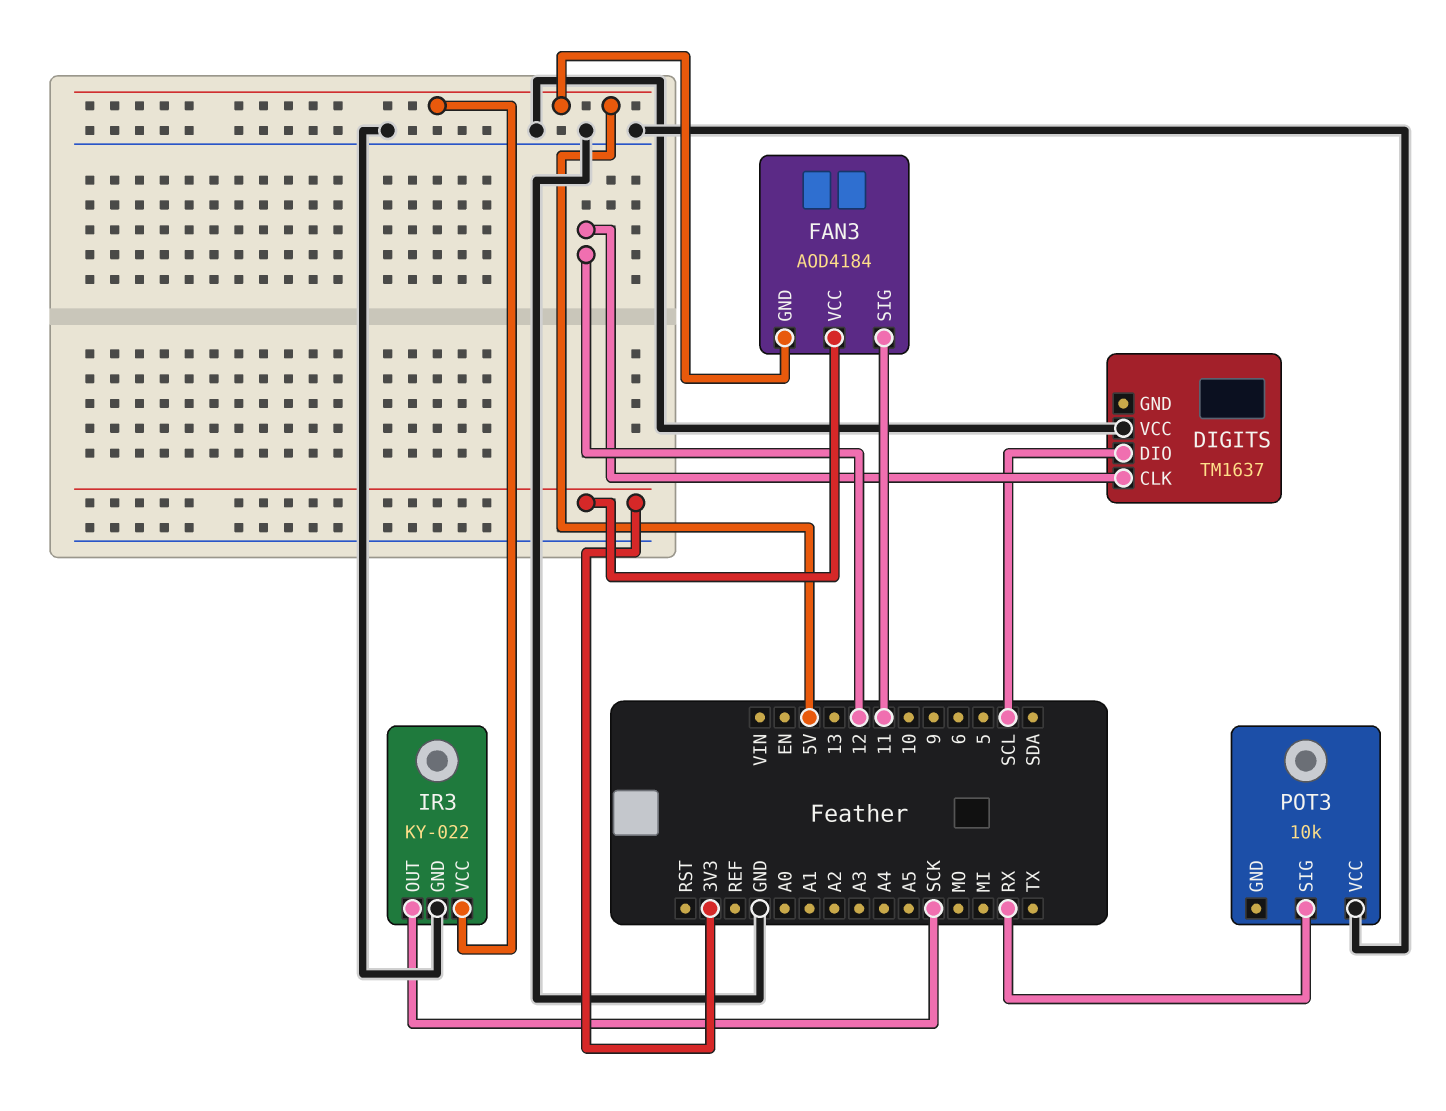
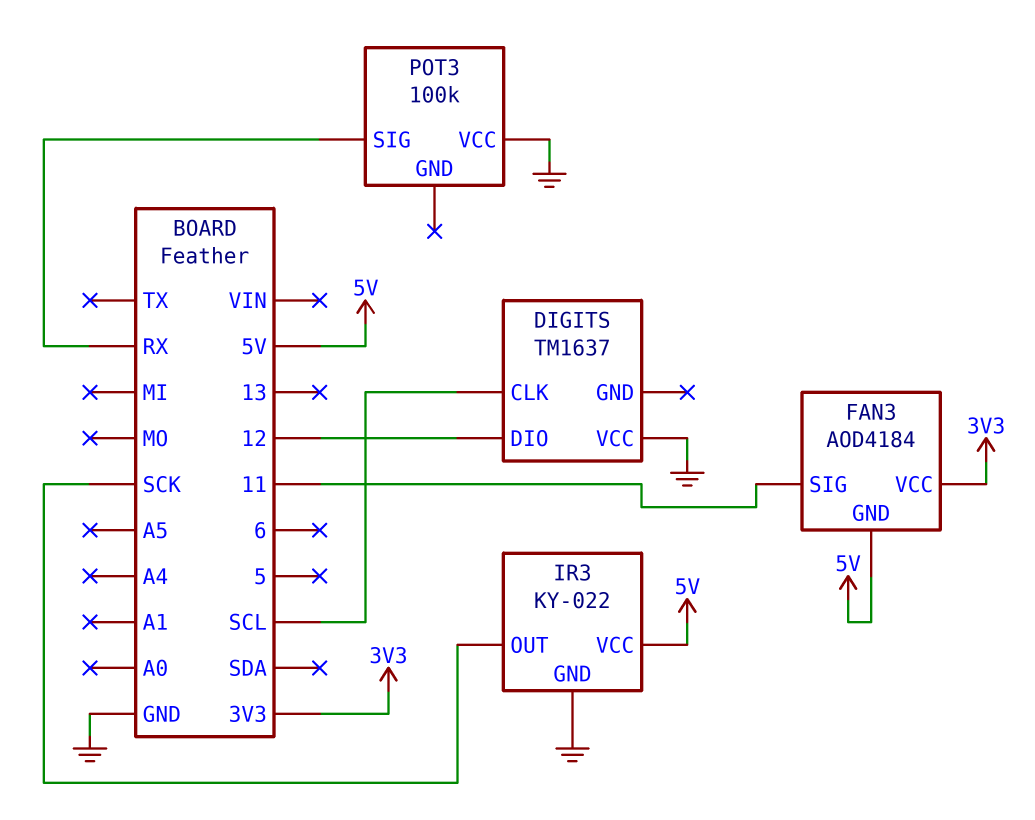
DIGITS pin CLK: 12 -> SCL
DIGITS pin DIO: SCL -> 12
POT3: 10k -> 100k

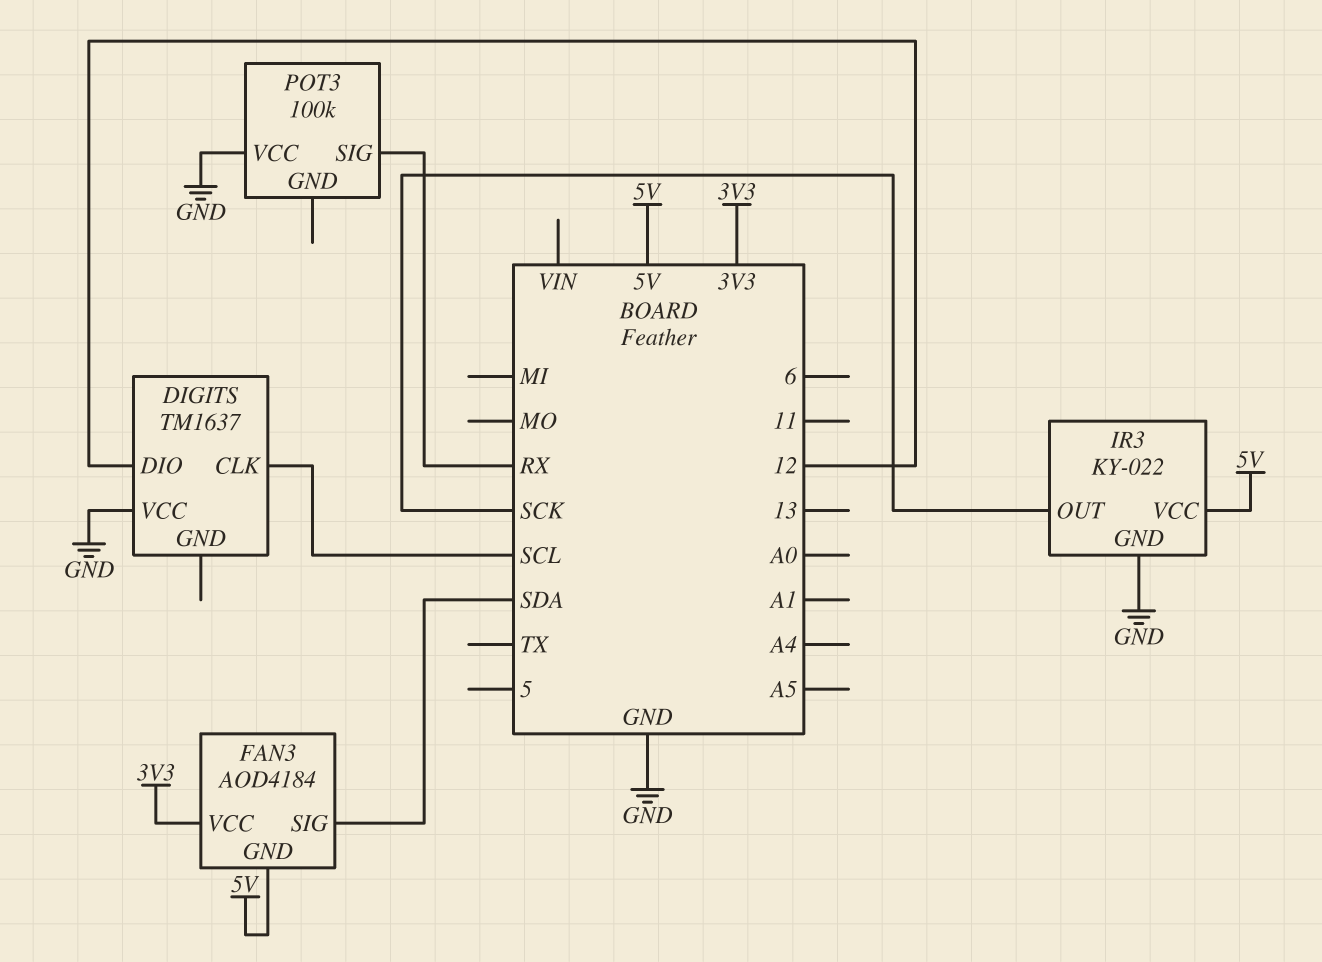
FAN3 pin SIG: 11 -> SDA

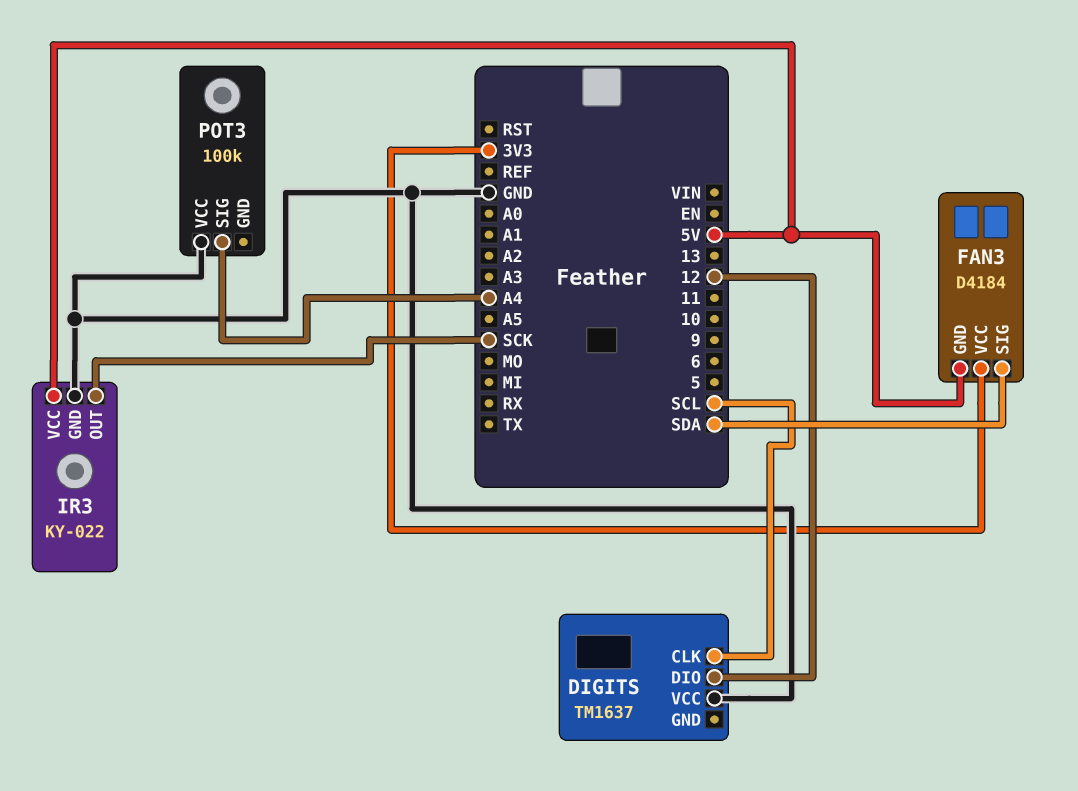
FAN3: AOD4184 -> D4184
POT3 pin SIG: RX -> A4

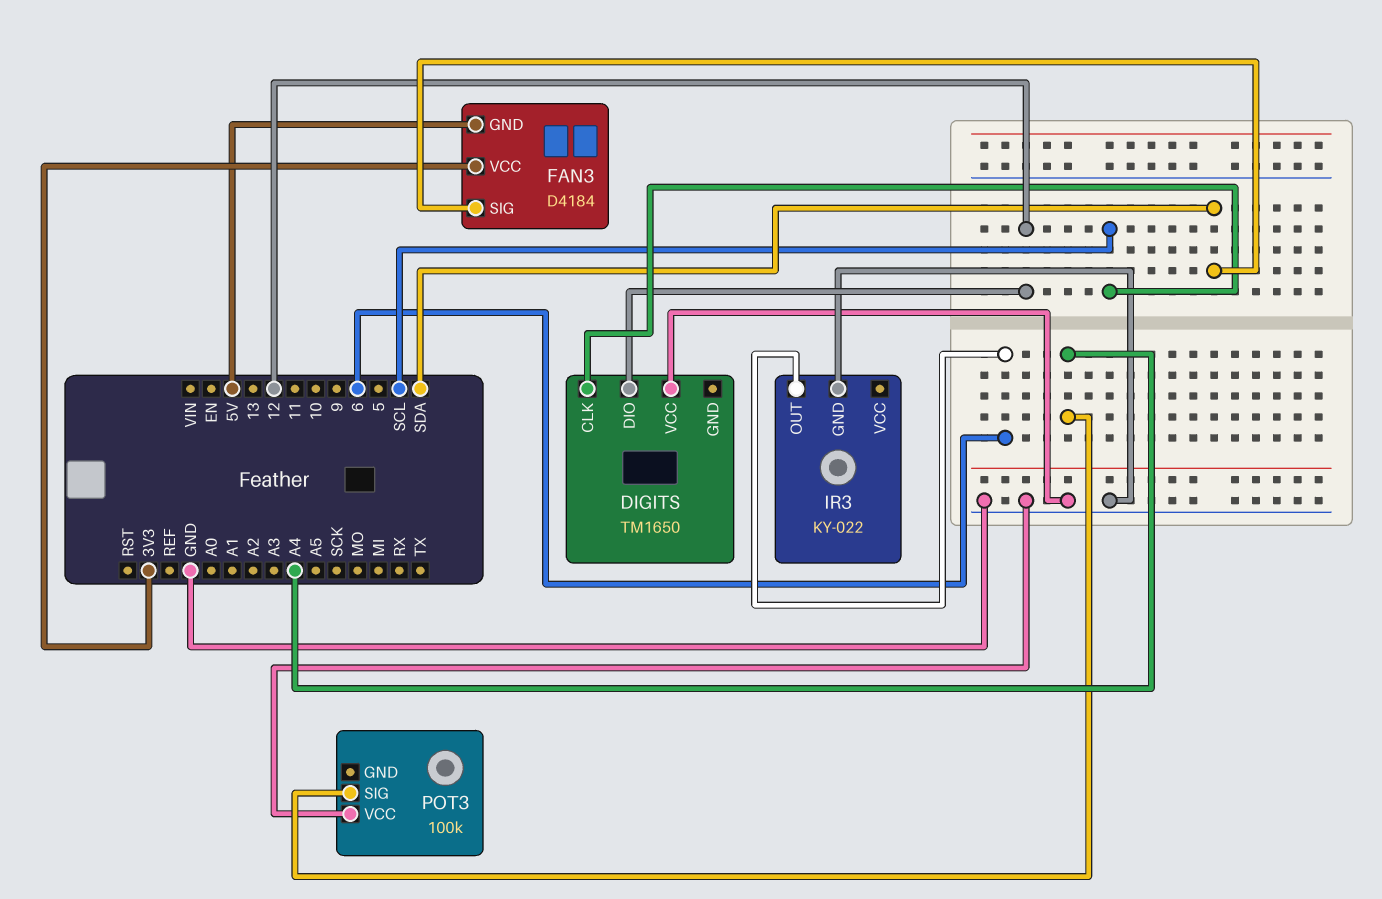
DIGITS: TM1637 -> TM1650
IR3 pin OUT: SCK -> 6
IR3 pin VCC: 5V -> none

